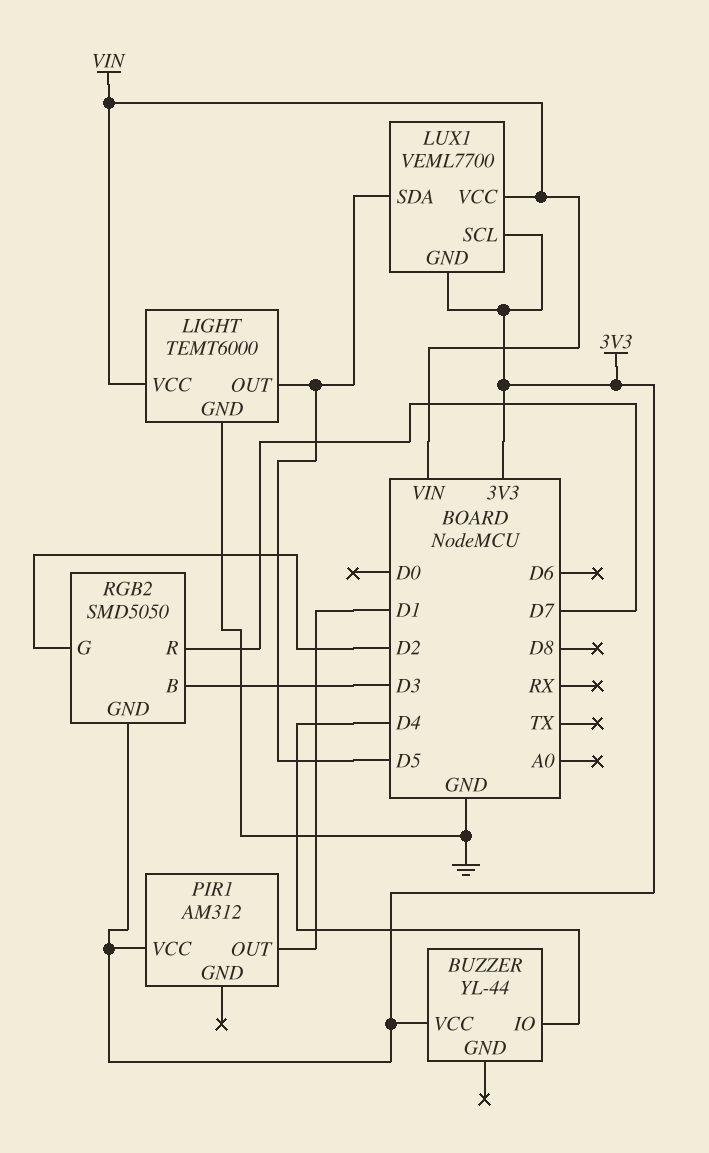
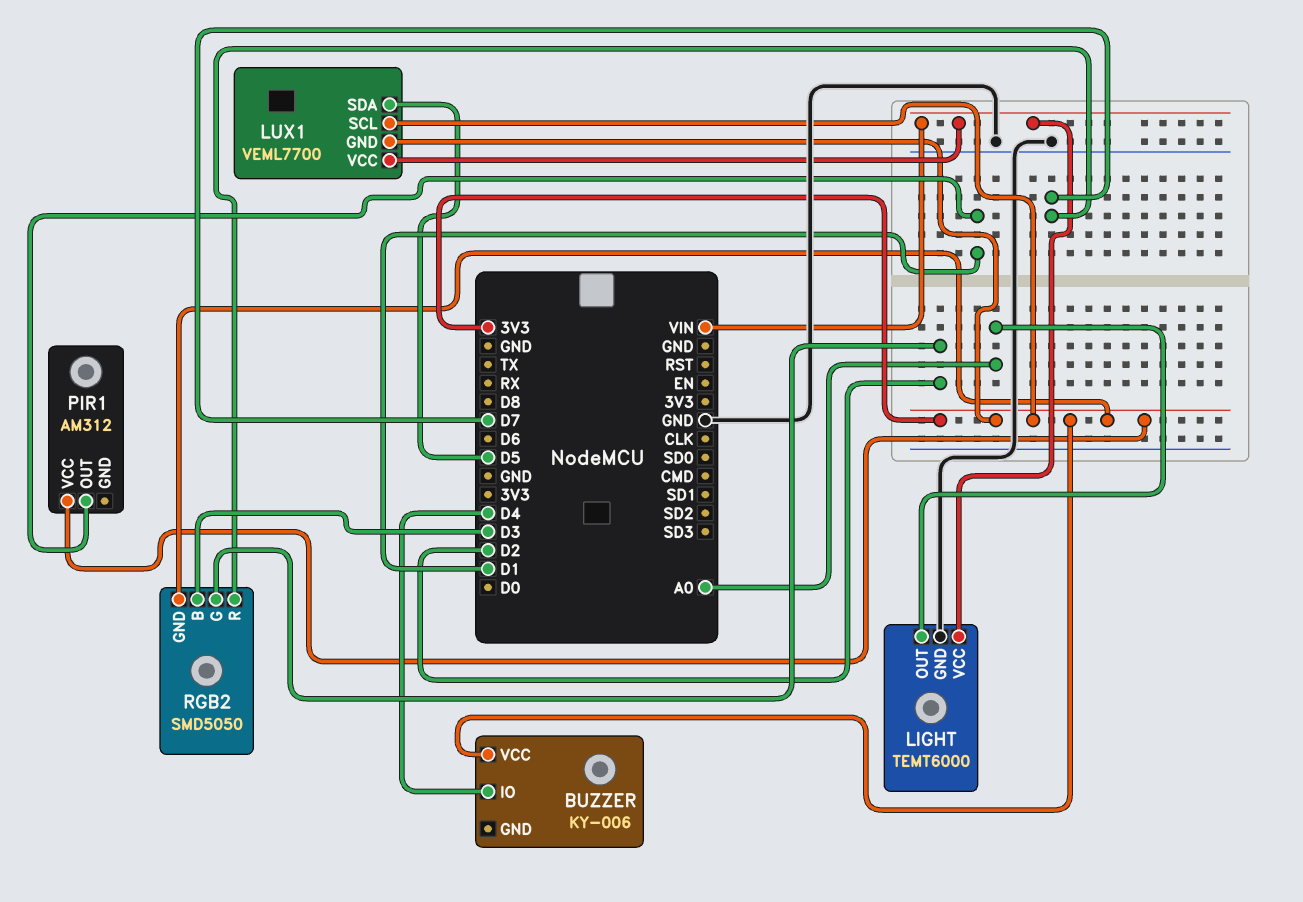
BUZZER: YL-44 -> KY-006
LIGHT pin OUT: D5 -> A0

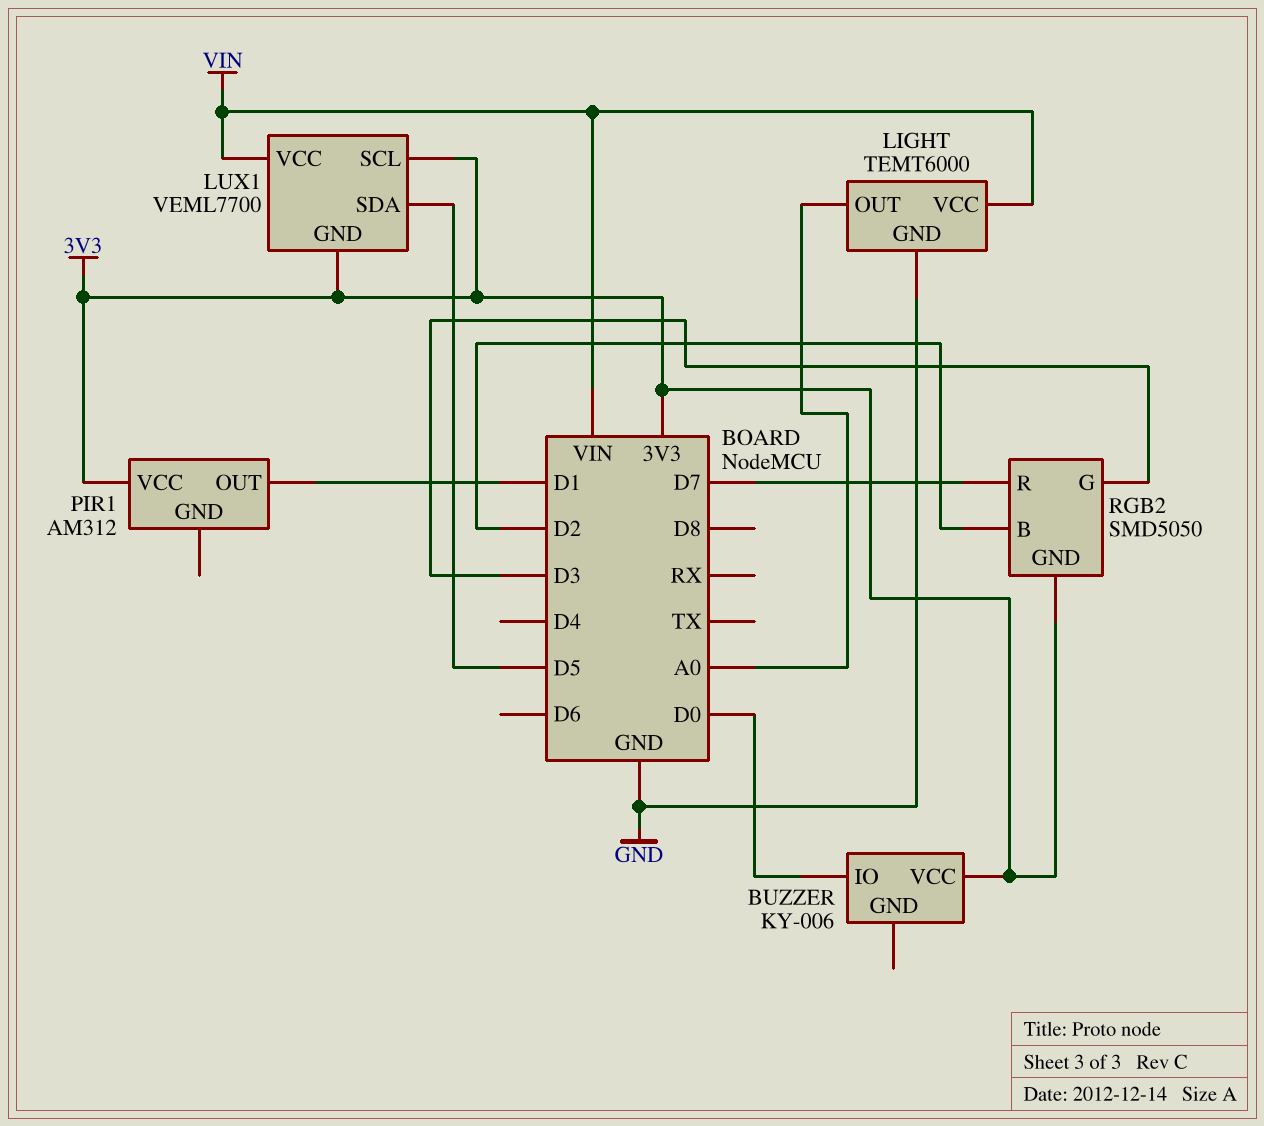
BUZZER pin IO: D4 -> D0
RGB2 pin B: D3 -> D2
RGB2 pin G: D2 -> D3

